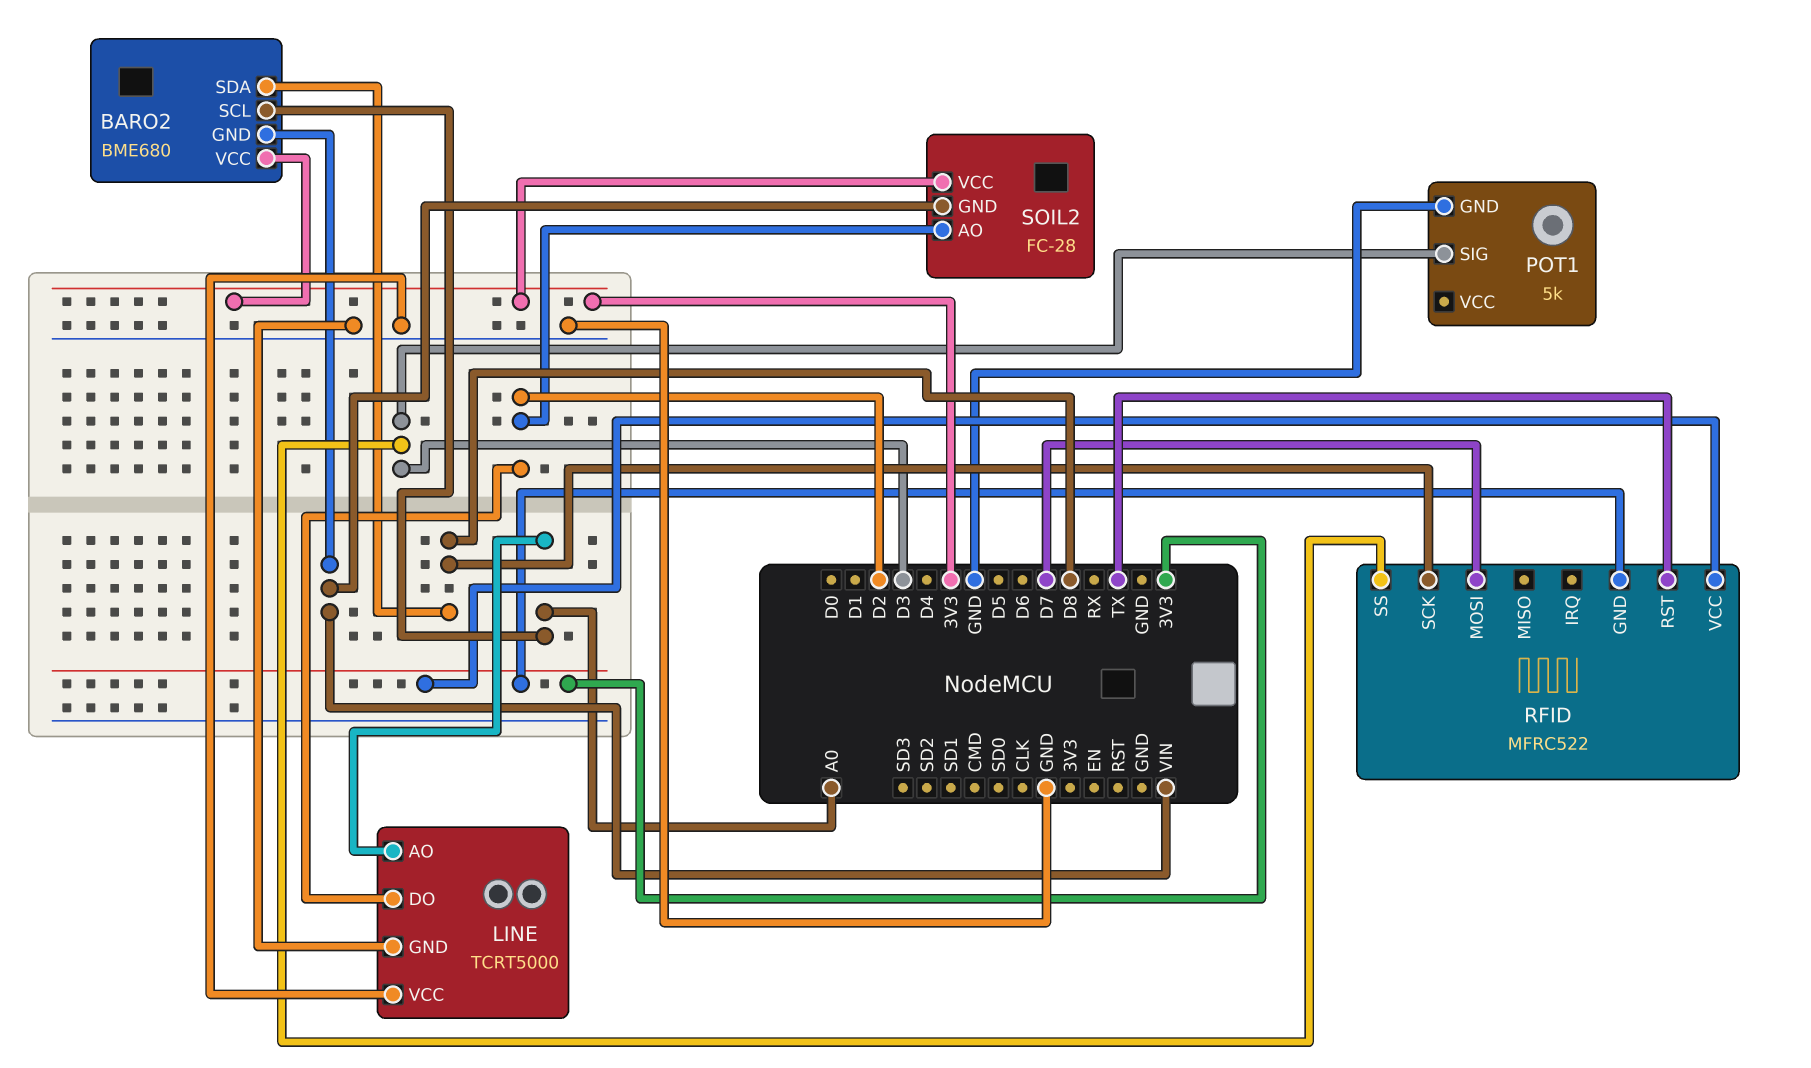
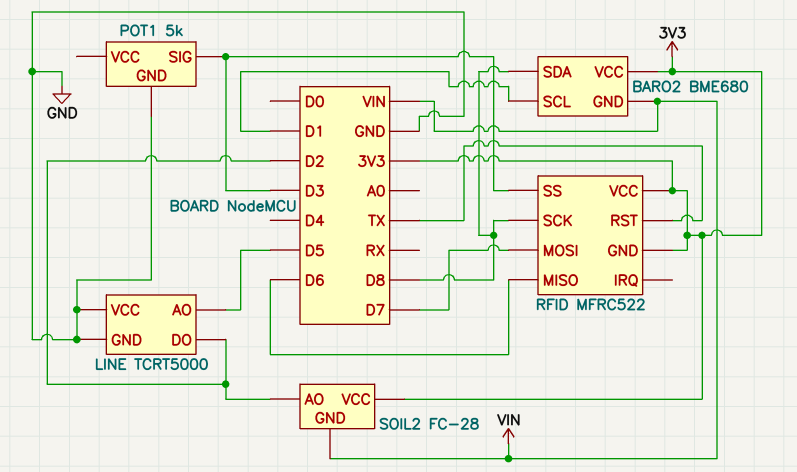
BARO2 pin SCL: A0 -> D1
LINE pin AO: A0 -> D5
RFID pin MISO: none -> D6

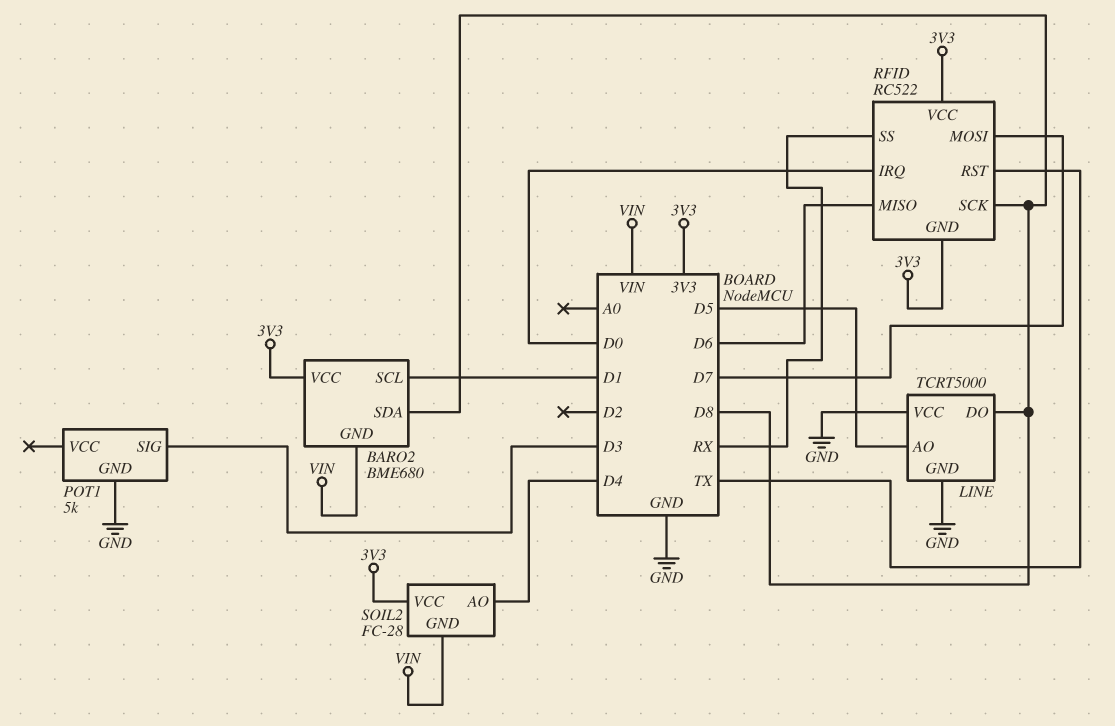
LINE pin DO: D2 -> D8
RFID: MFRC522 -> RC522
RFID pin IRQ: none -> D0
RFID pin SS: D3 -> RX
SOIL2 pin AO: D2 -> D4

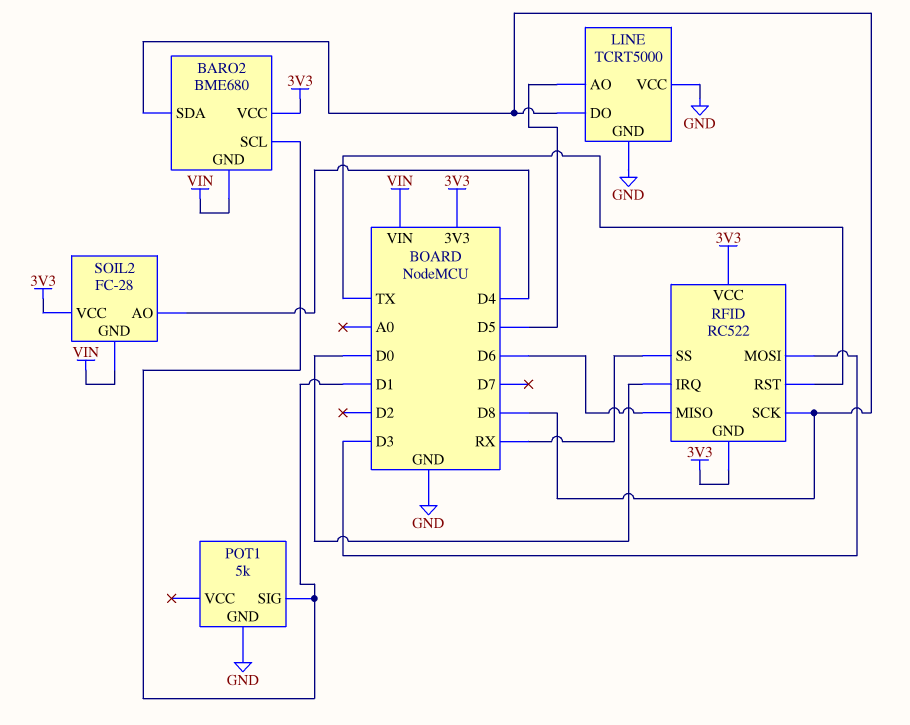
POT1 pin SIG: D3 -> D1
RFID pin MOSI: D7 -> D3

